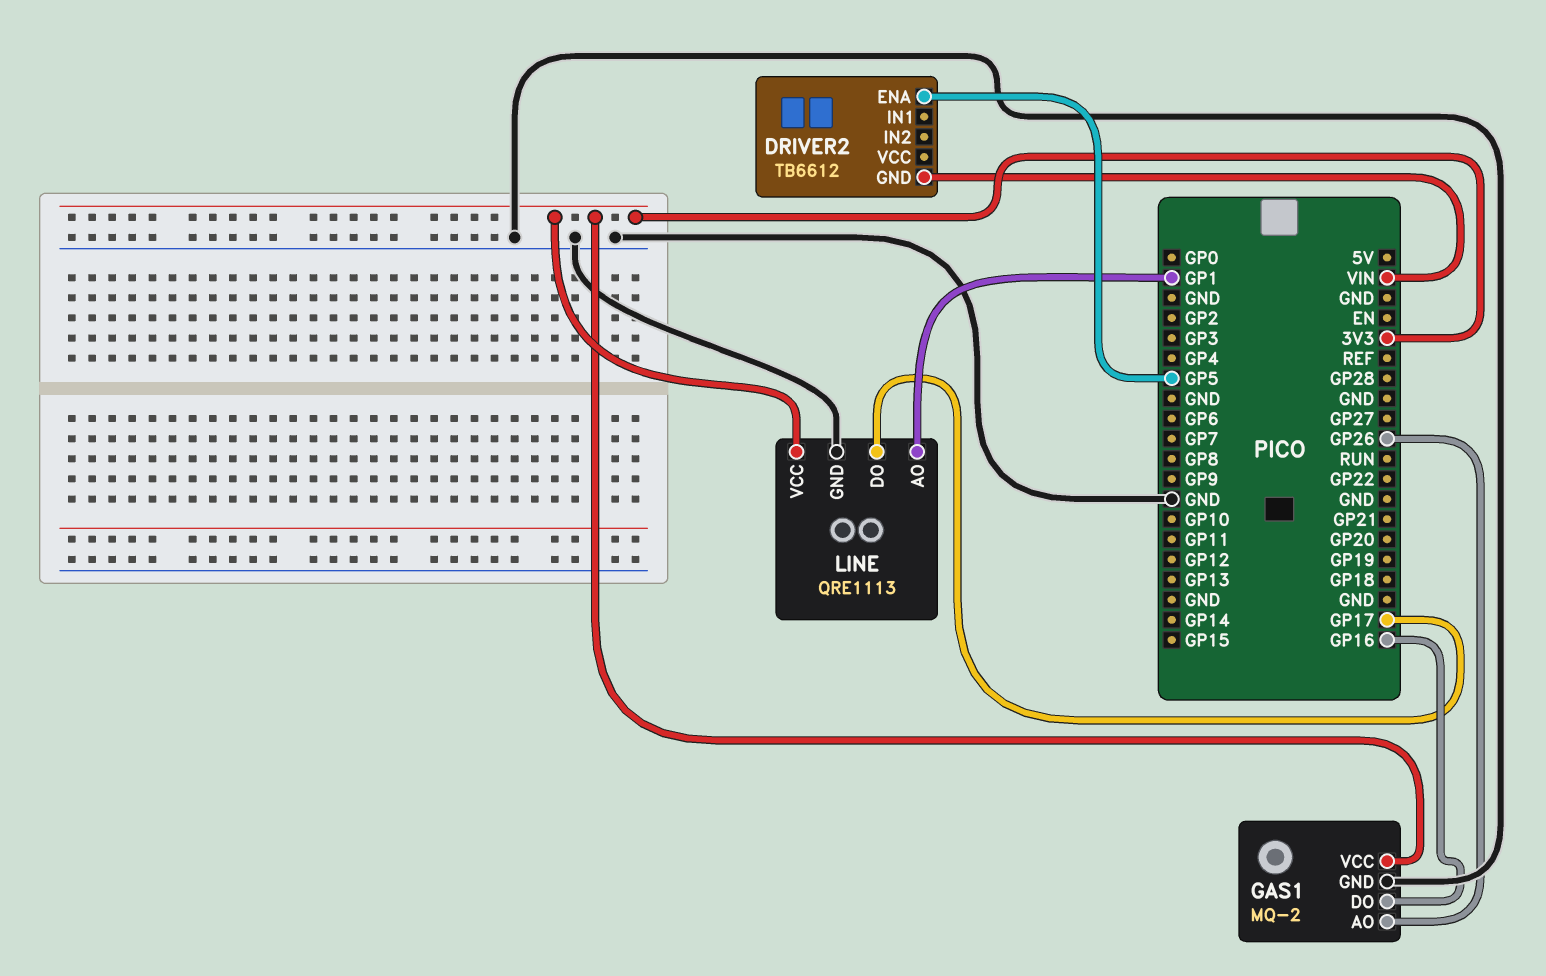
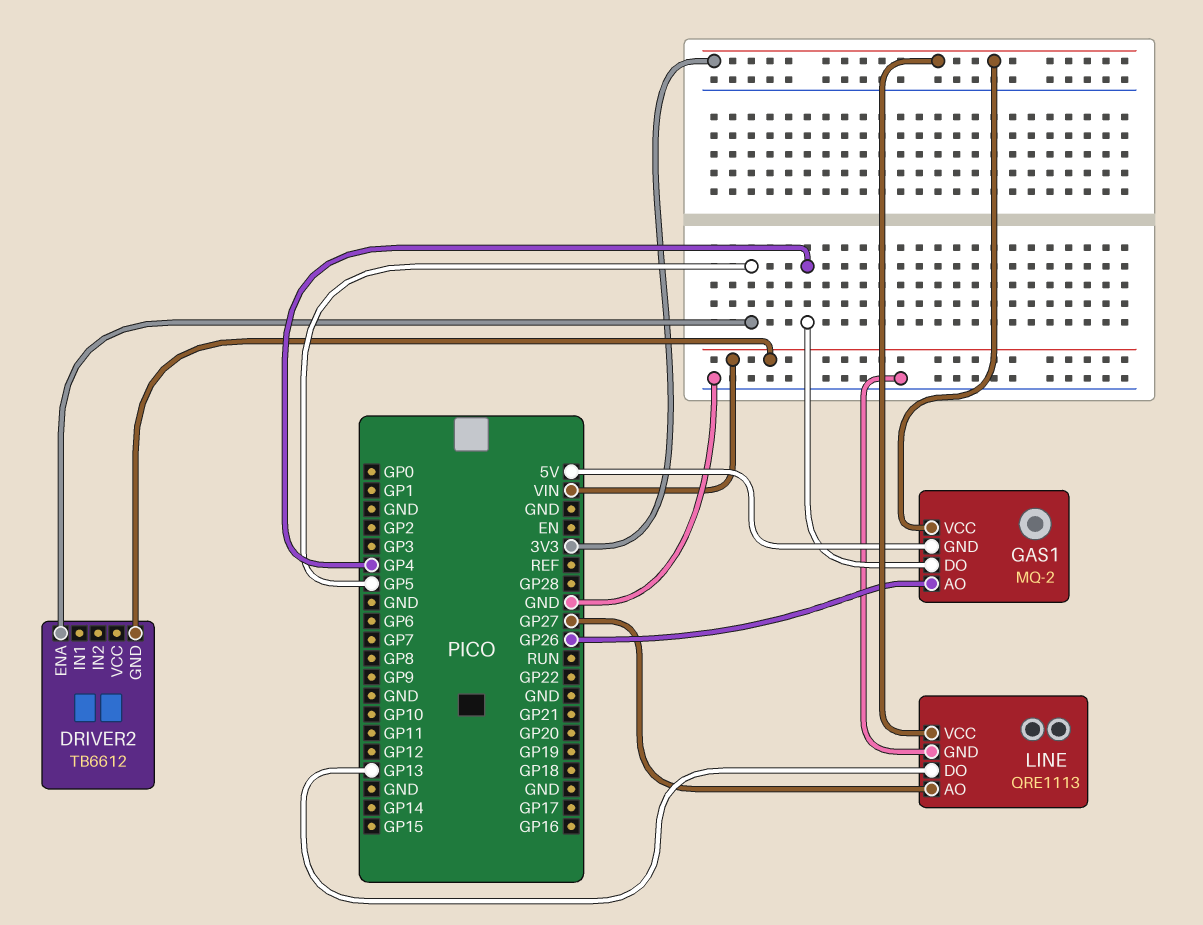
GAS1 pin DO: GP16 -> GP4
GAS1 pin GND: GND -> 5V
LINE pin AO: GP1 -> GP27
LINE pin DO: GP17 -> GP13

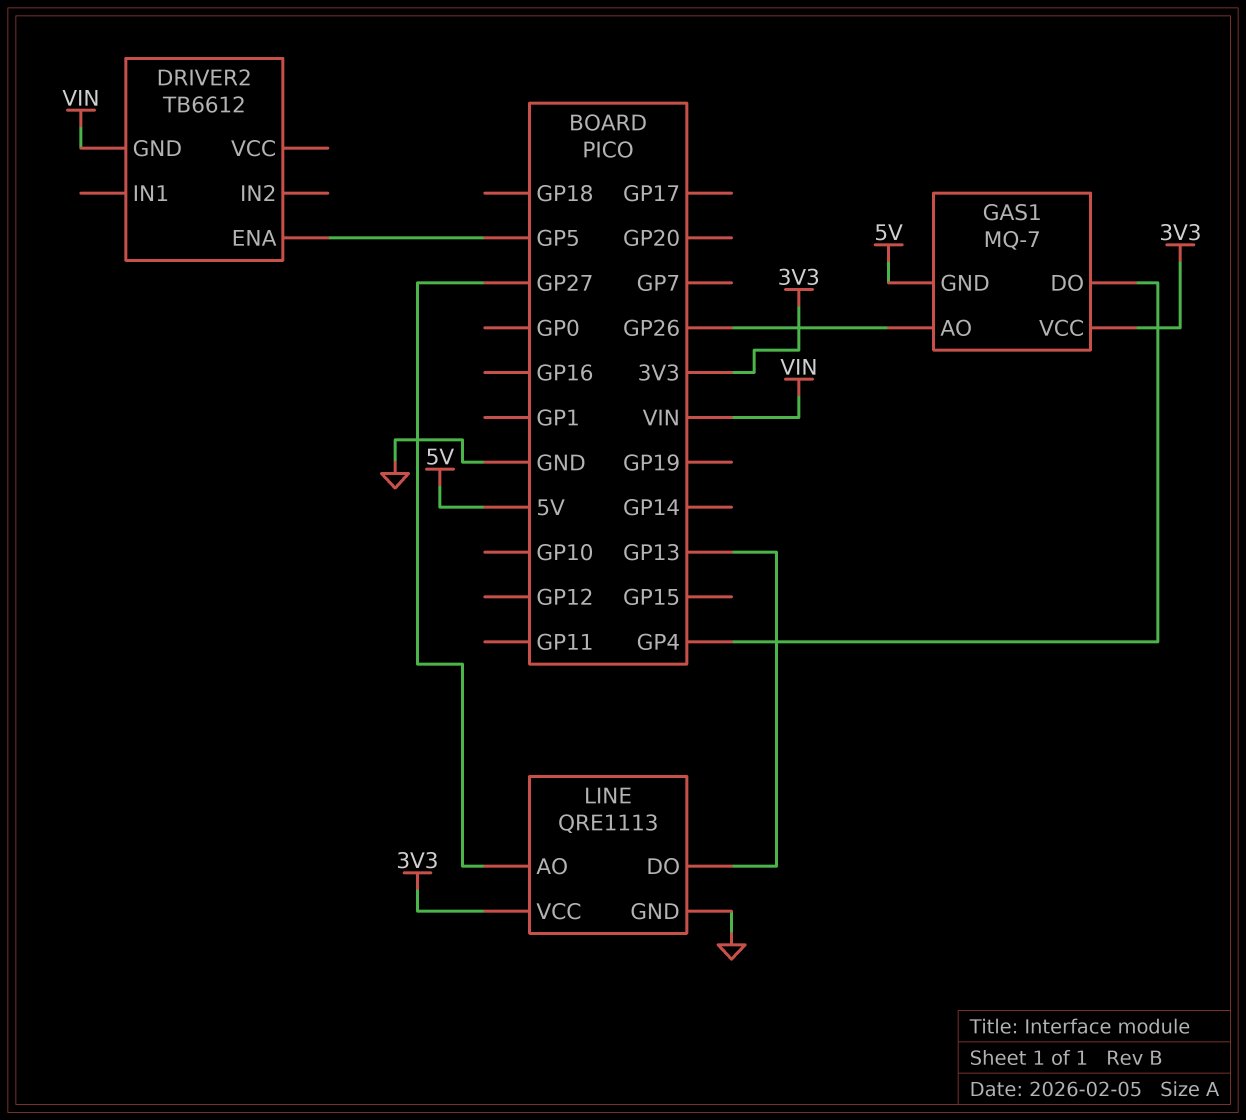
GAS1: MQ-2 -> MQ-7

